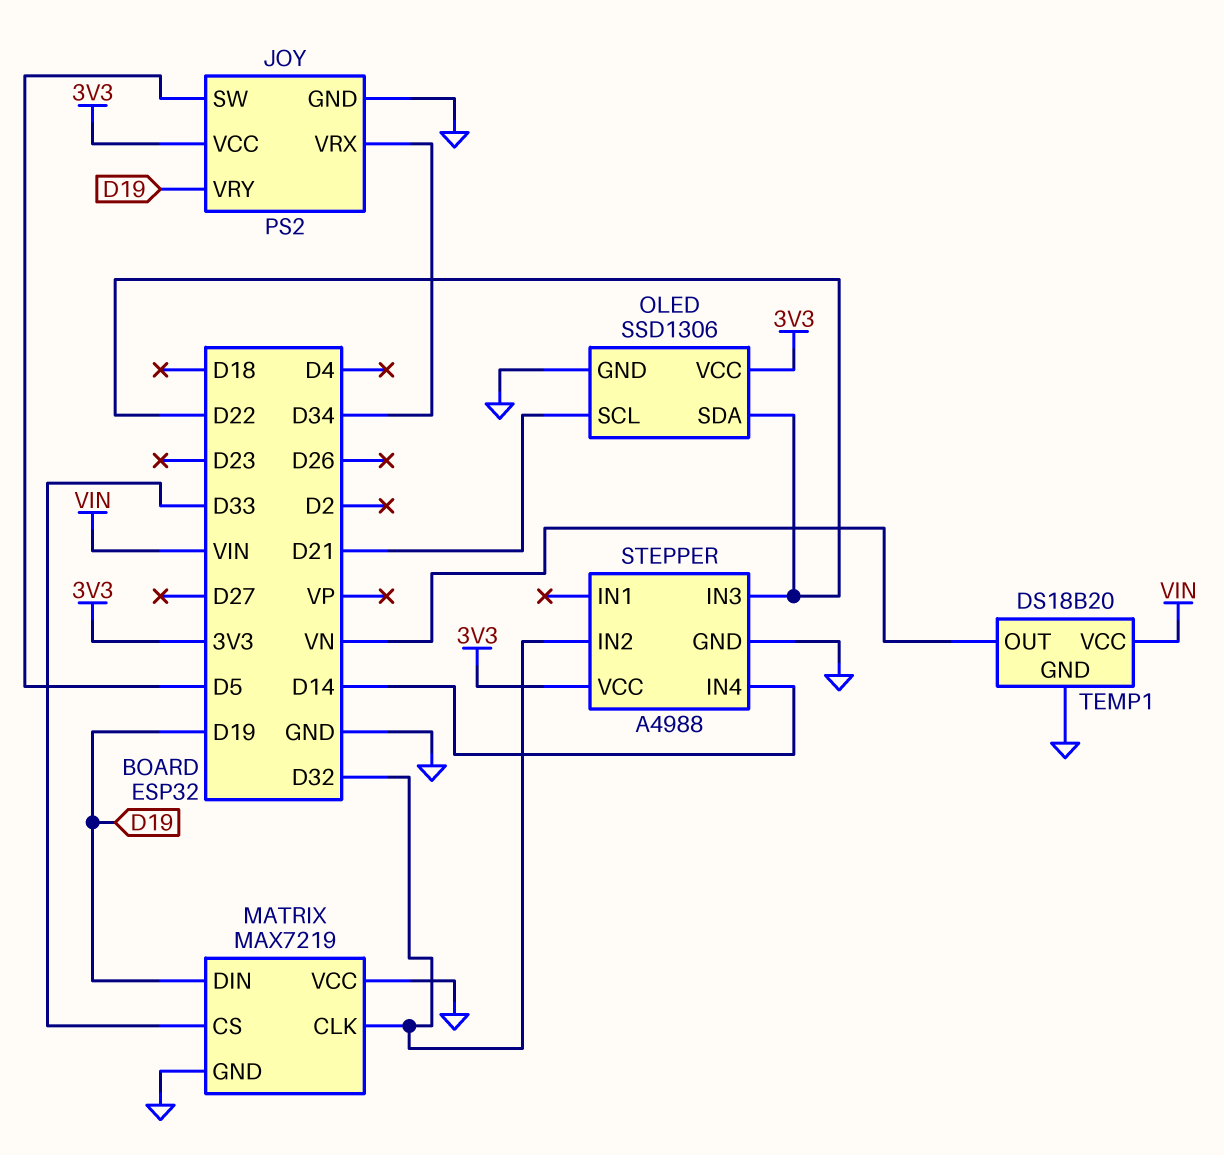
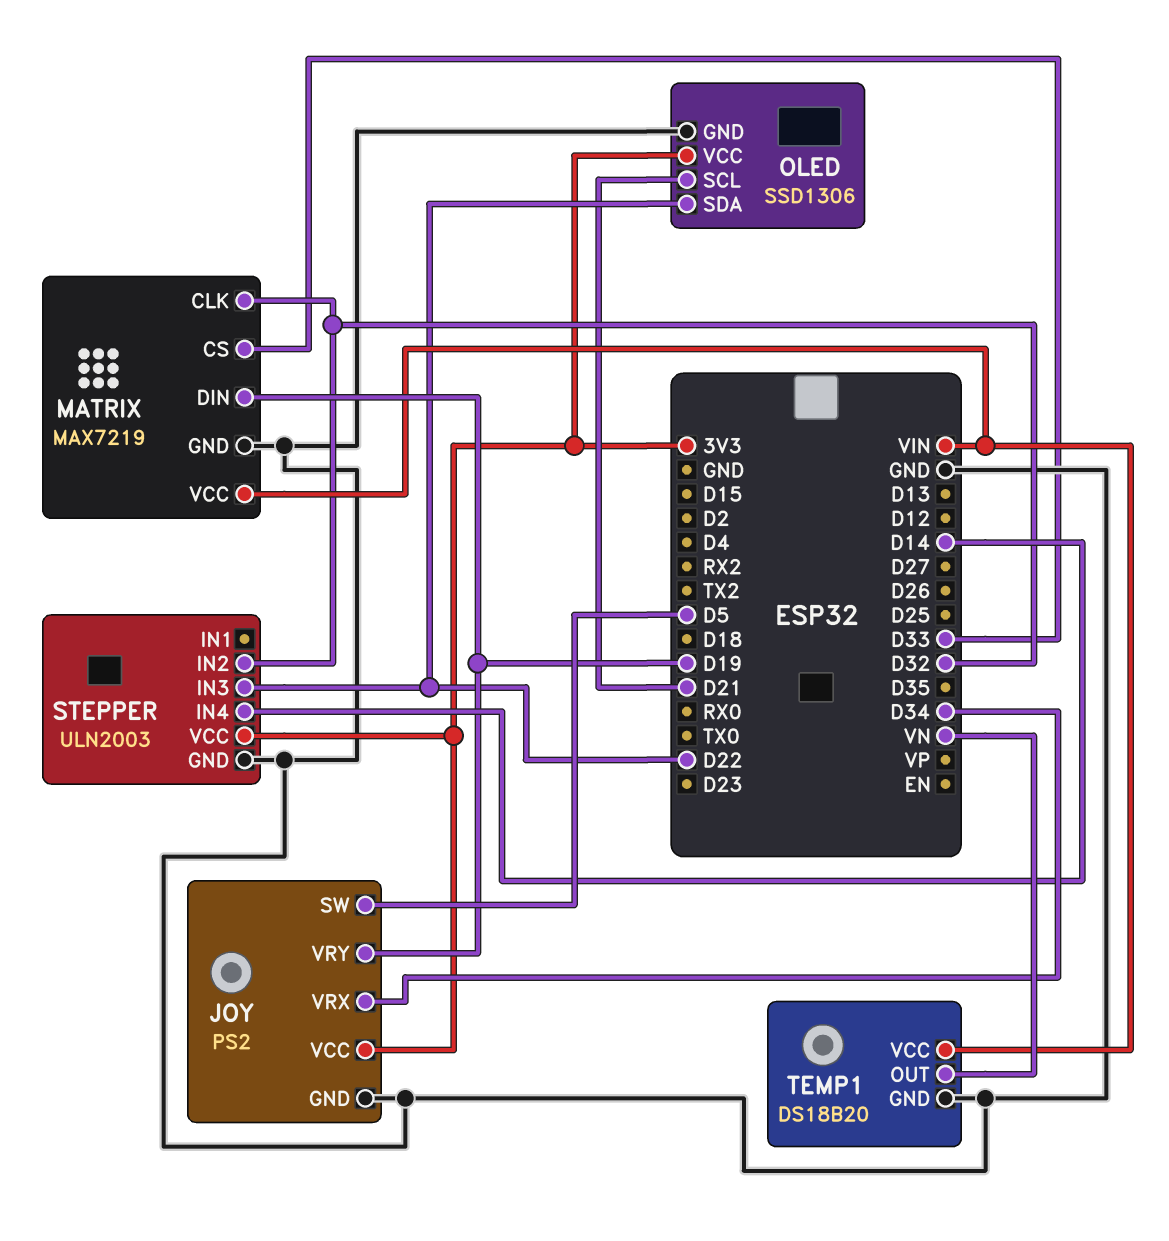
MATRIX pin VCC: GND -> VIN
STEPPER: A4988 -> ULN2003

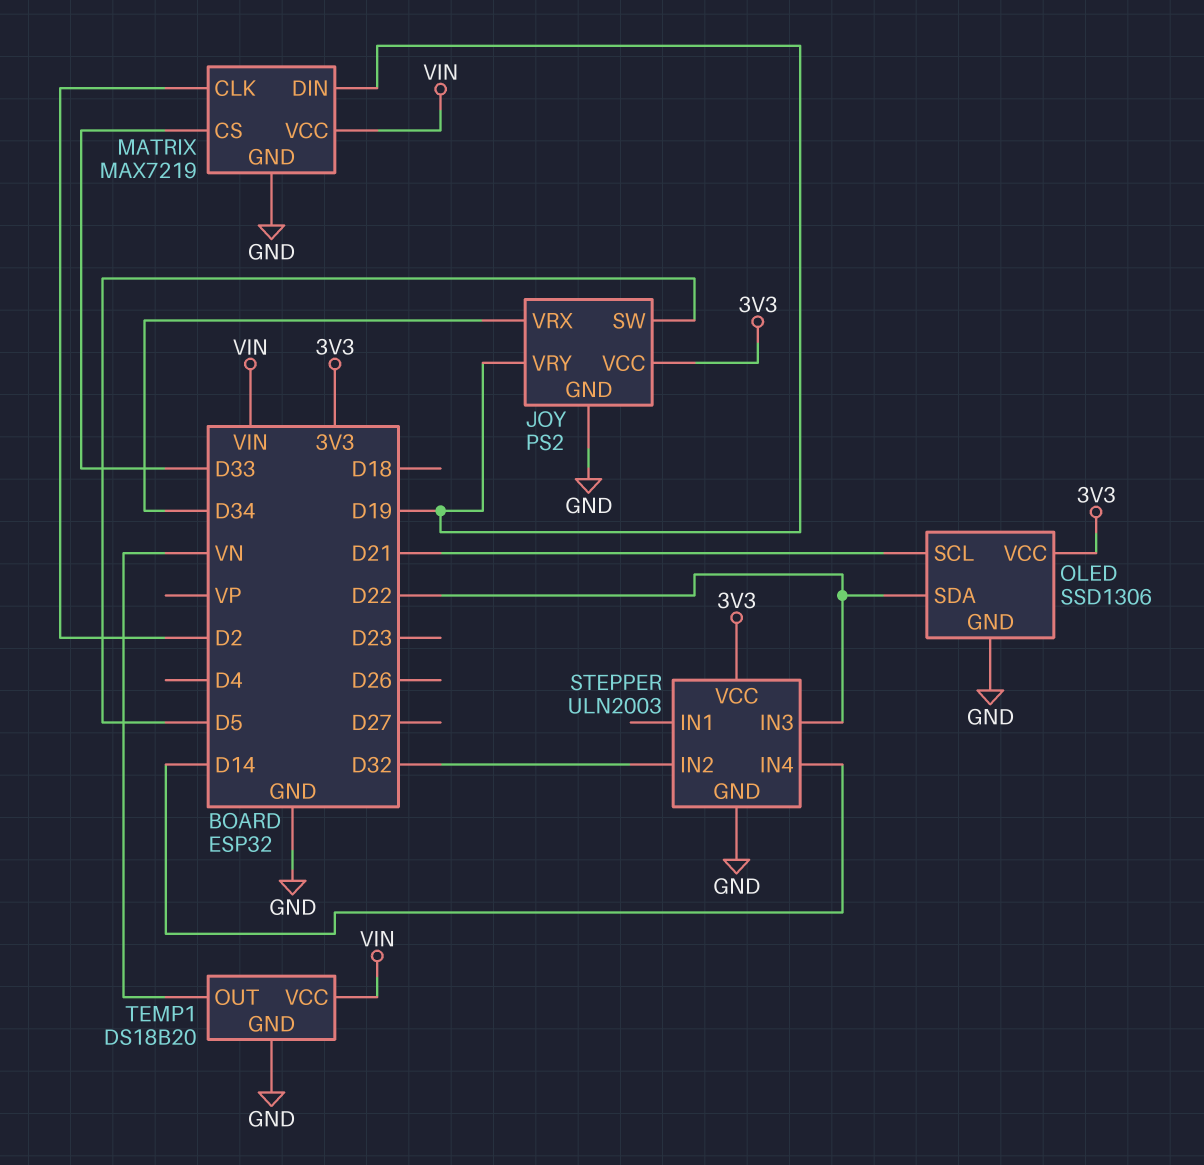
MATRIX pin CLK: D32 -> D2

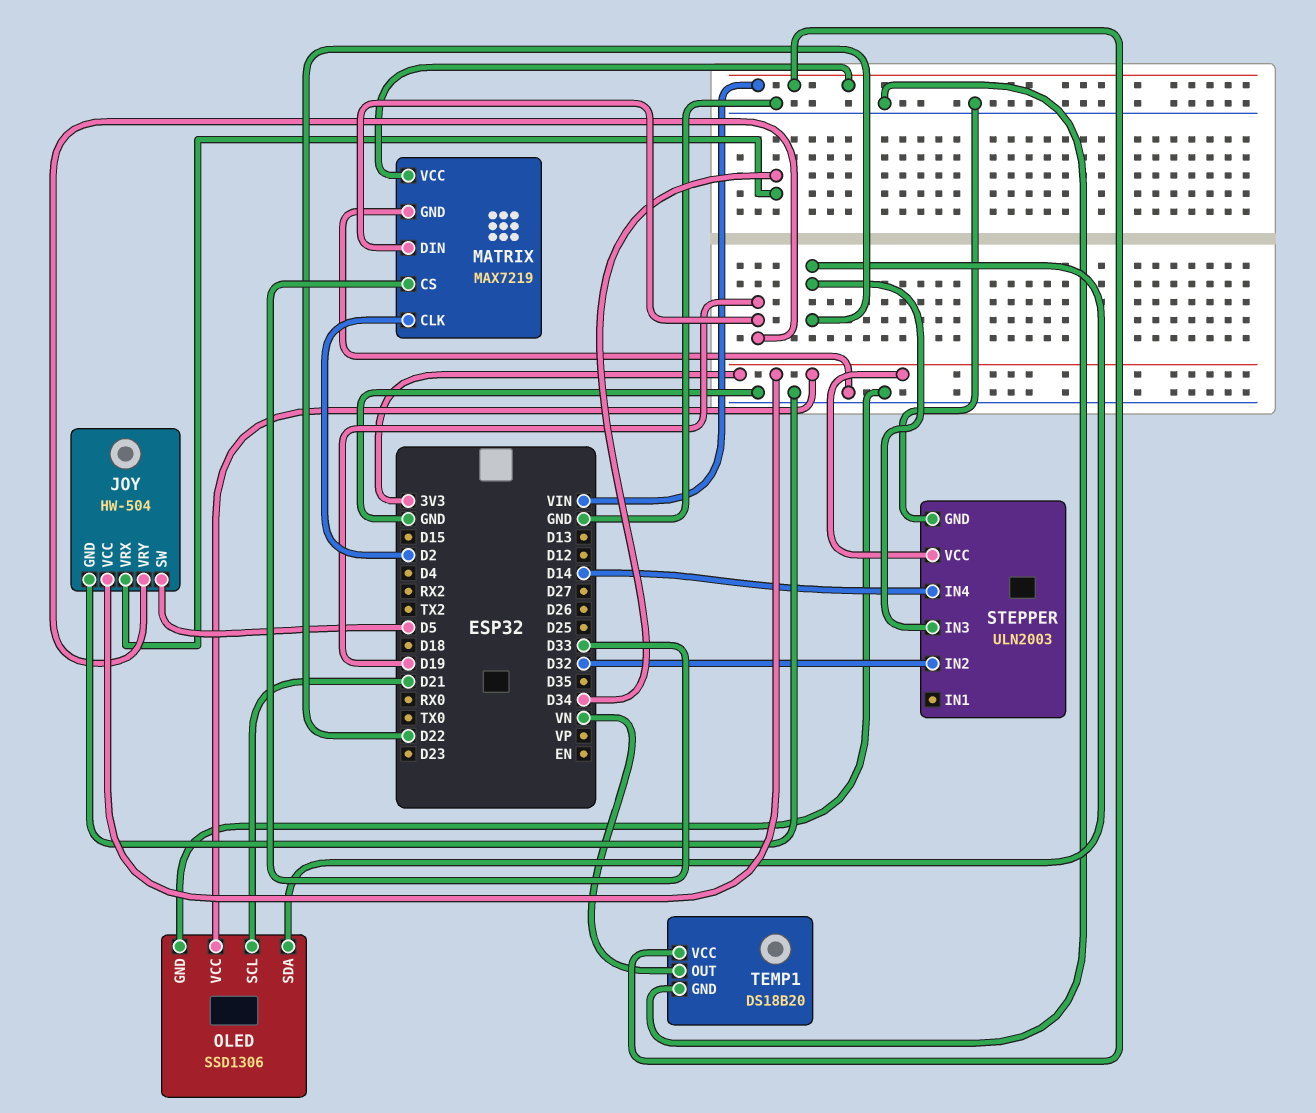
JOY: PS2 -> HW-504

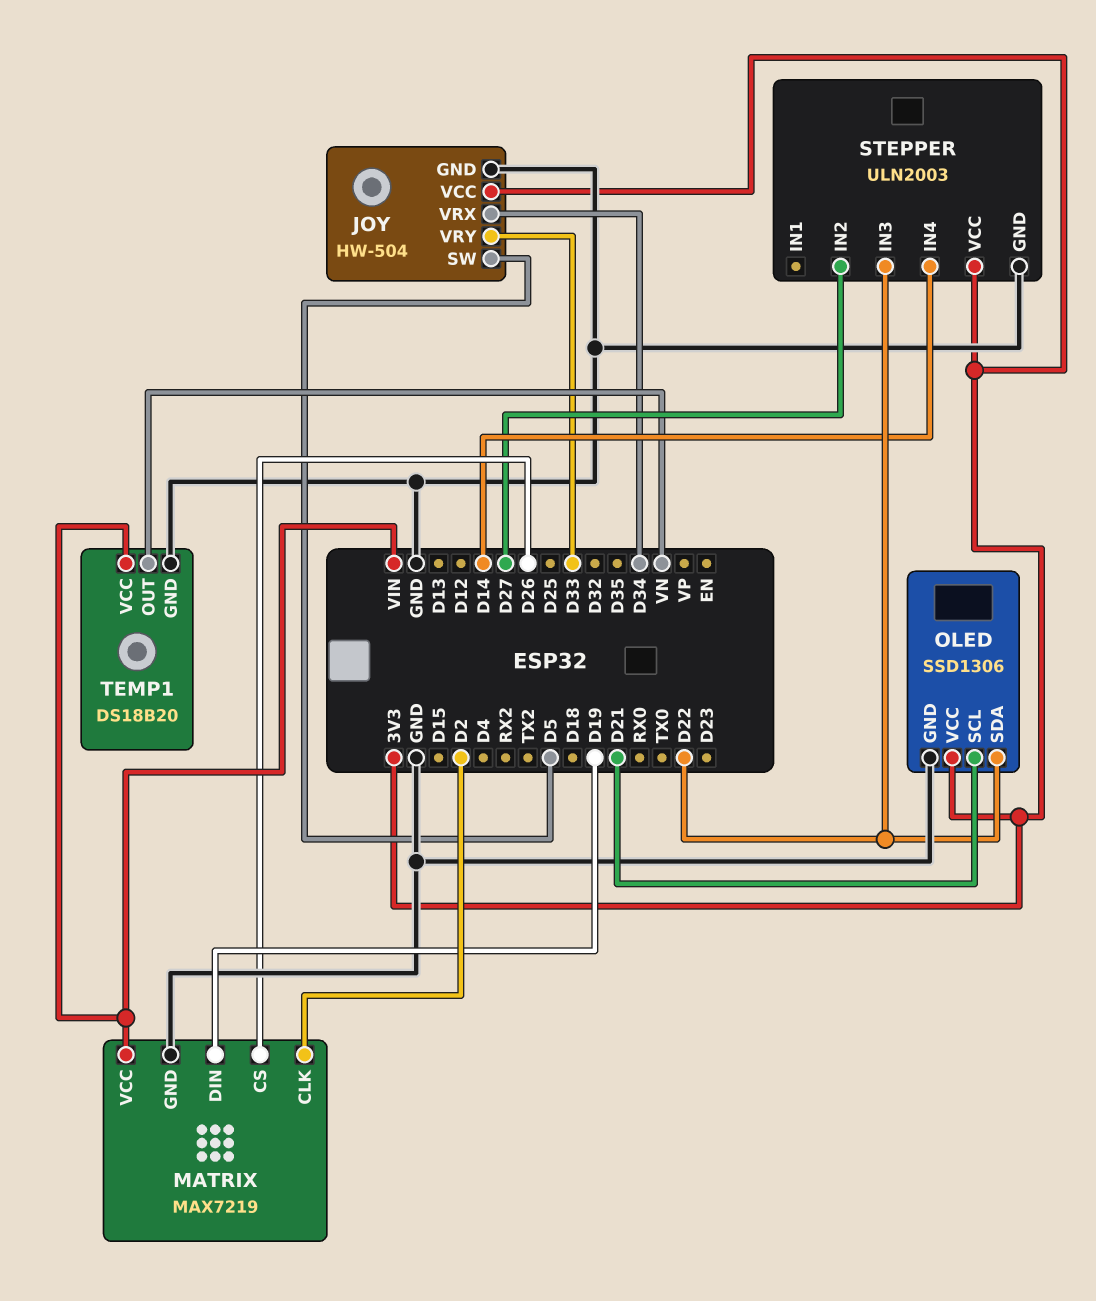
JOY pin VRY: D19 -> D33
MATRIX pin CS: D33 -> D26
STEPPER pin IN2: D32 -> D27

